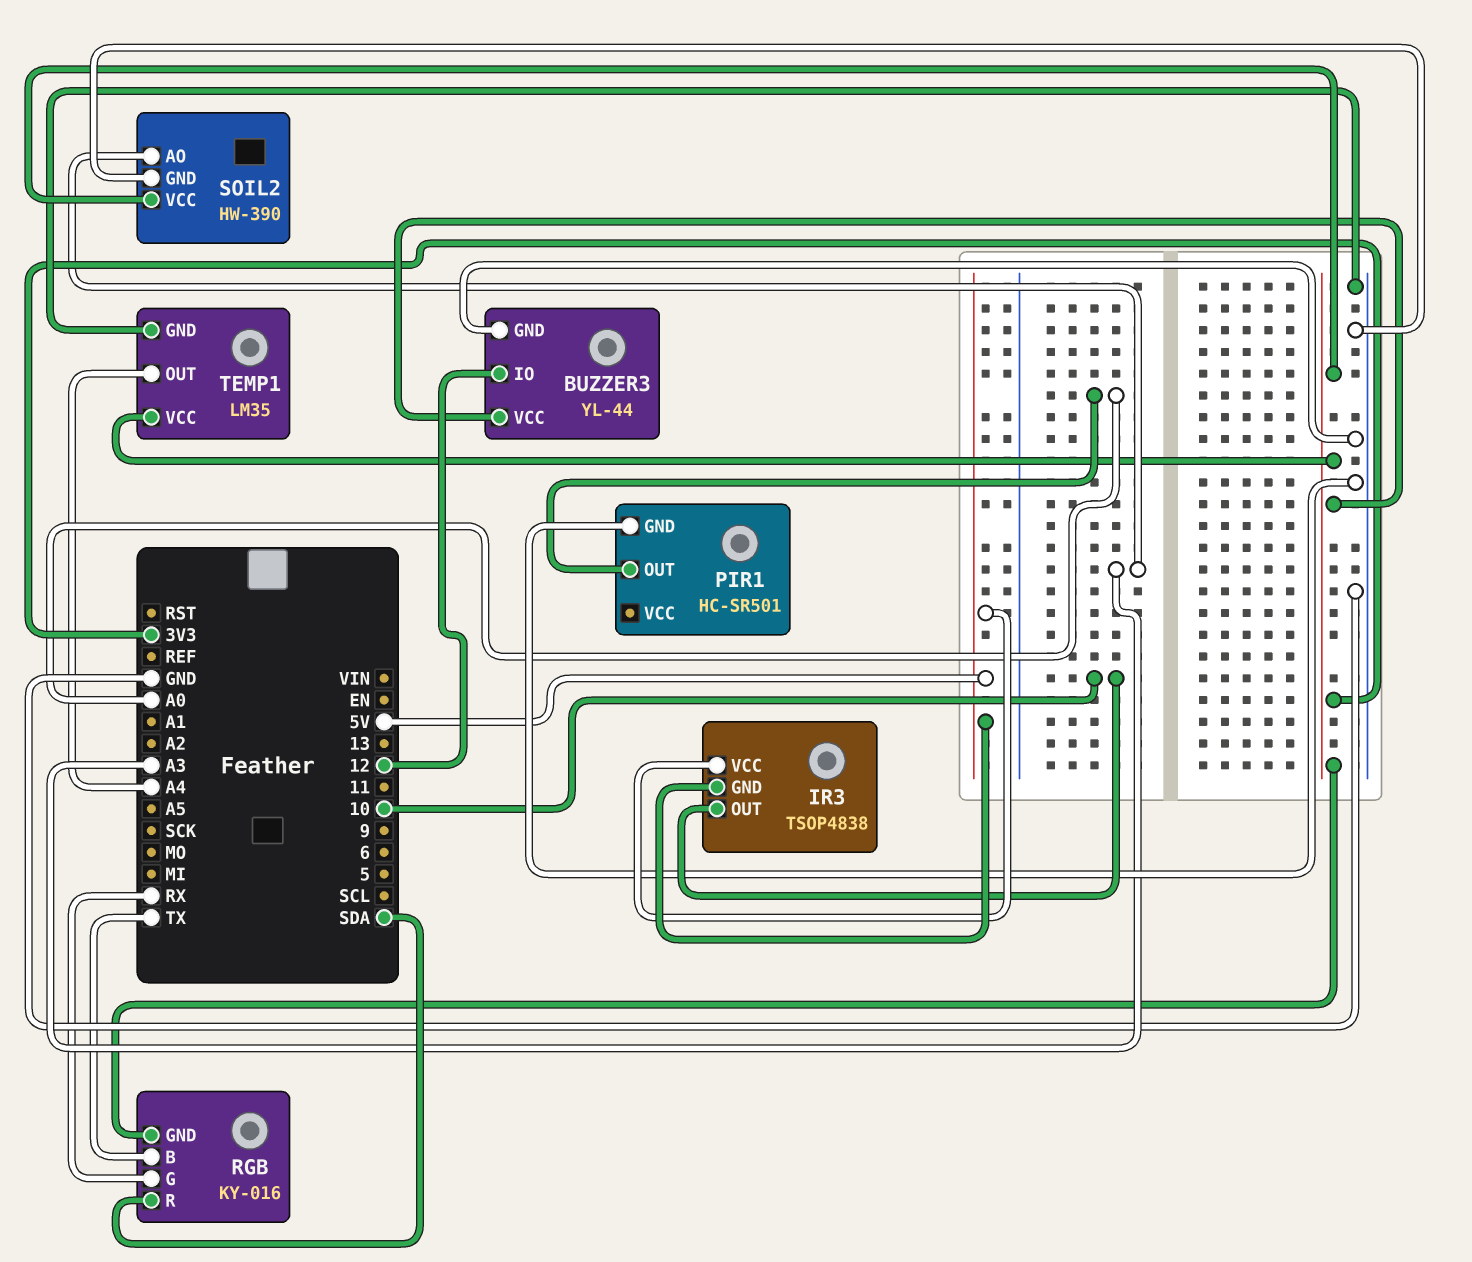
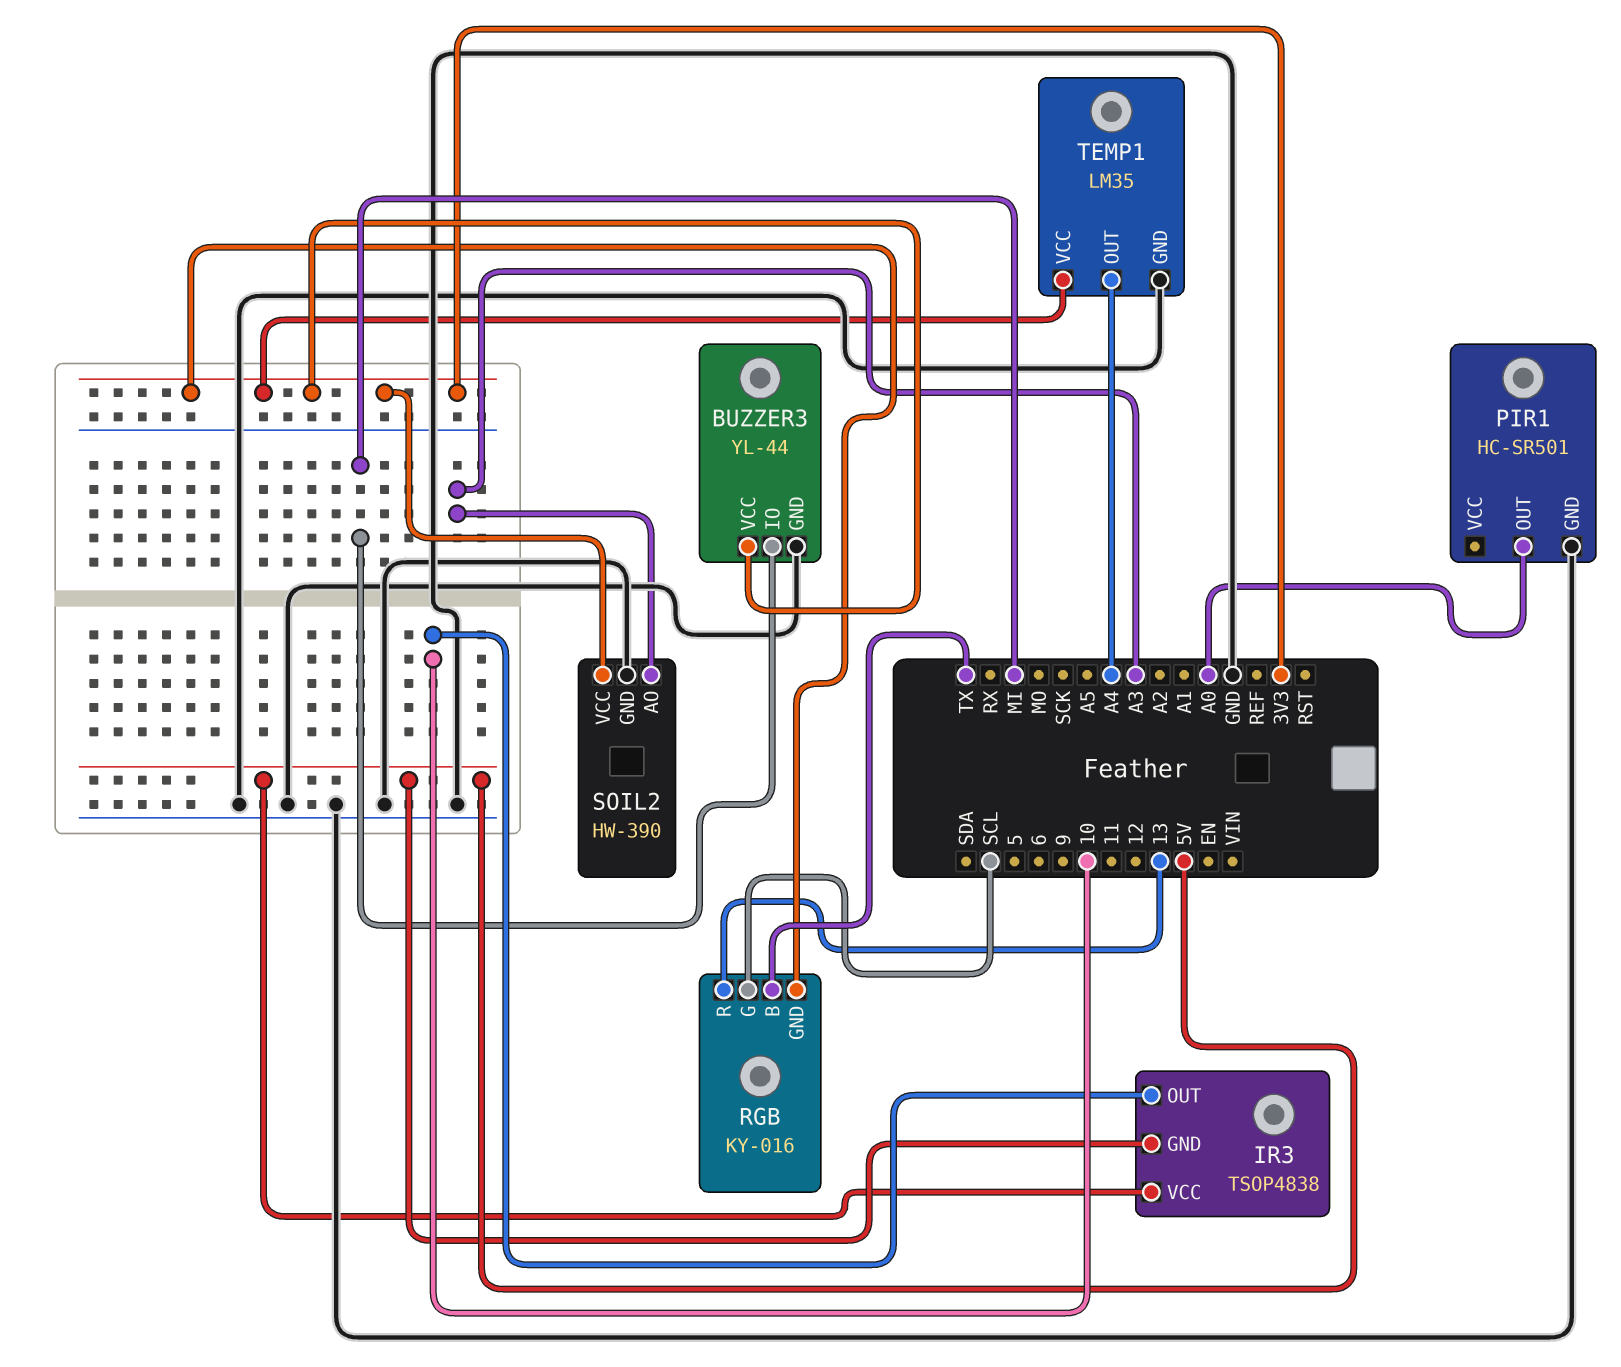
BUZZER3 pin IO: 12 -> MI
RGB pin G: RX -> SCL
RGB pin R: SDA -> 13

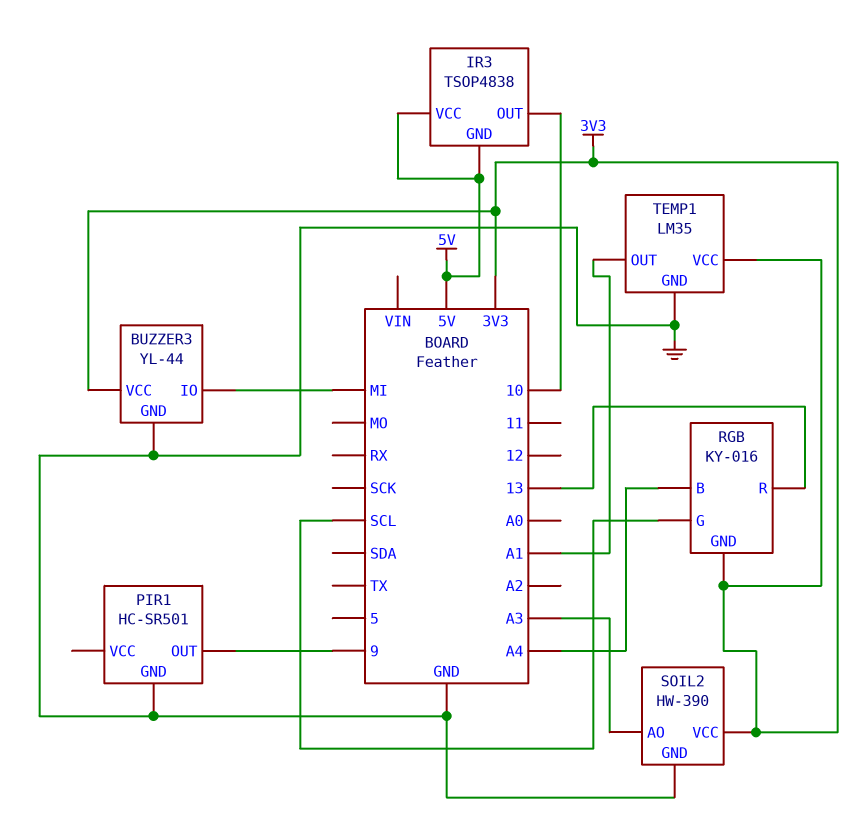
PIR1 pin OUT: A0 -> 9
RGB pin B: TX -> A4
TEMP1 pin OUT: A4 -> A1

